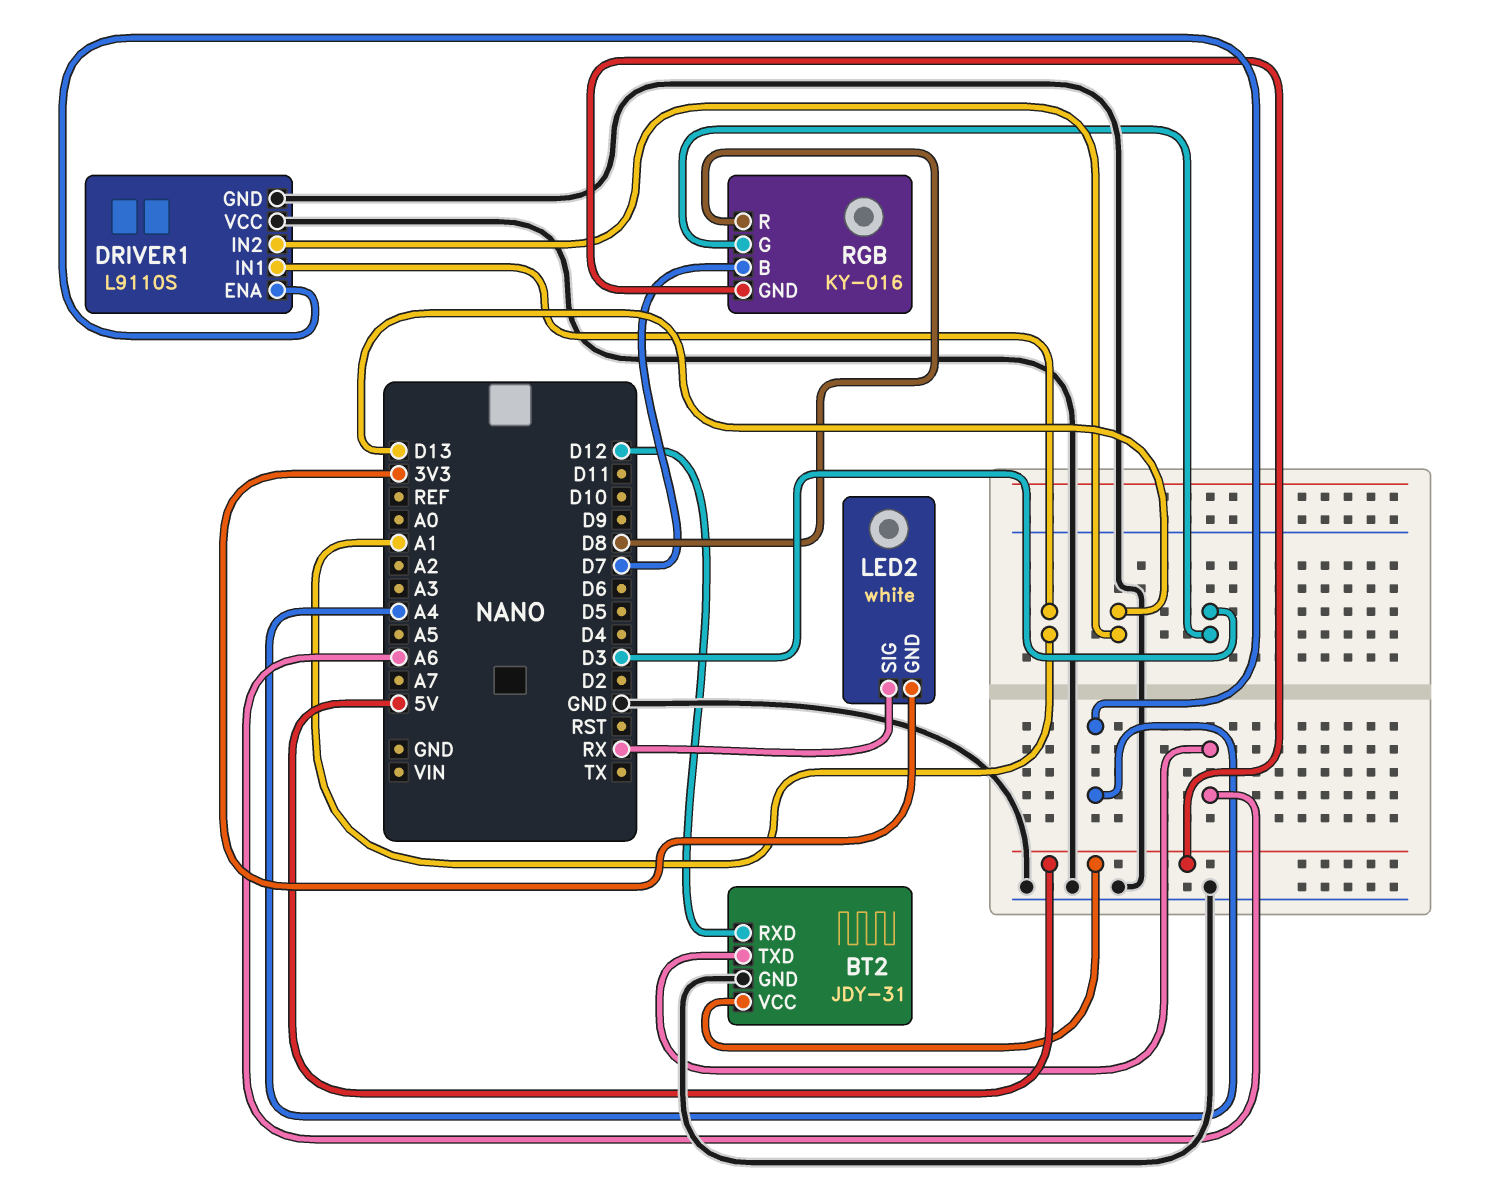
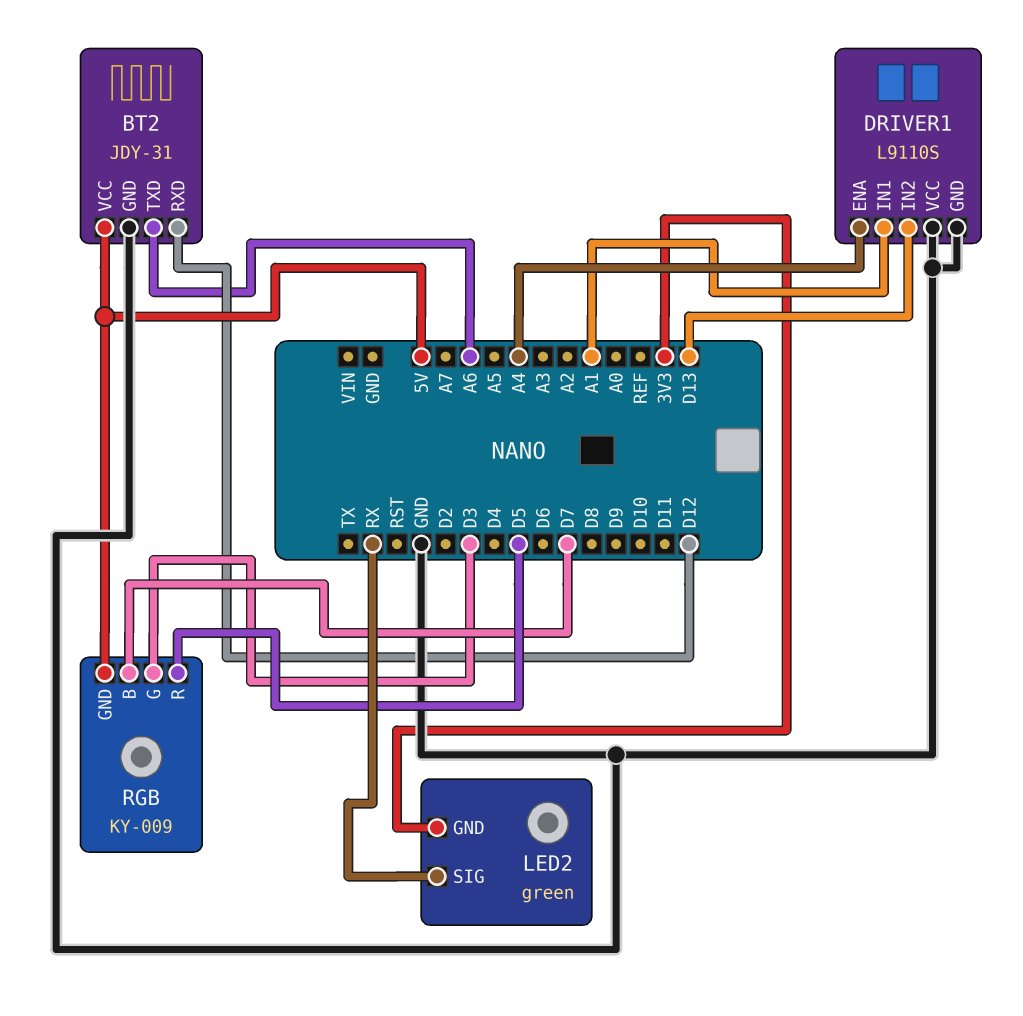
LED2: white -> green
RGB: KY-016 -> KY-009
RGB pin R: D8 -> D5

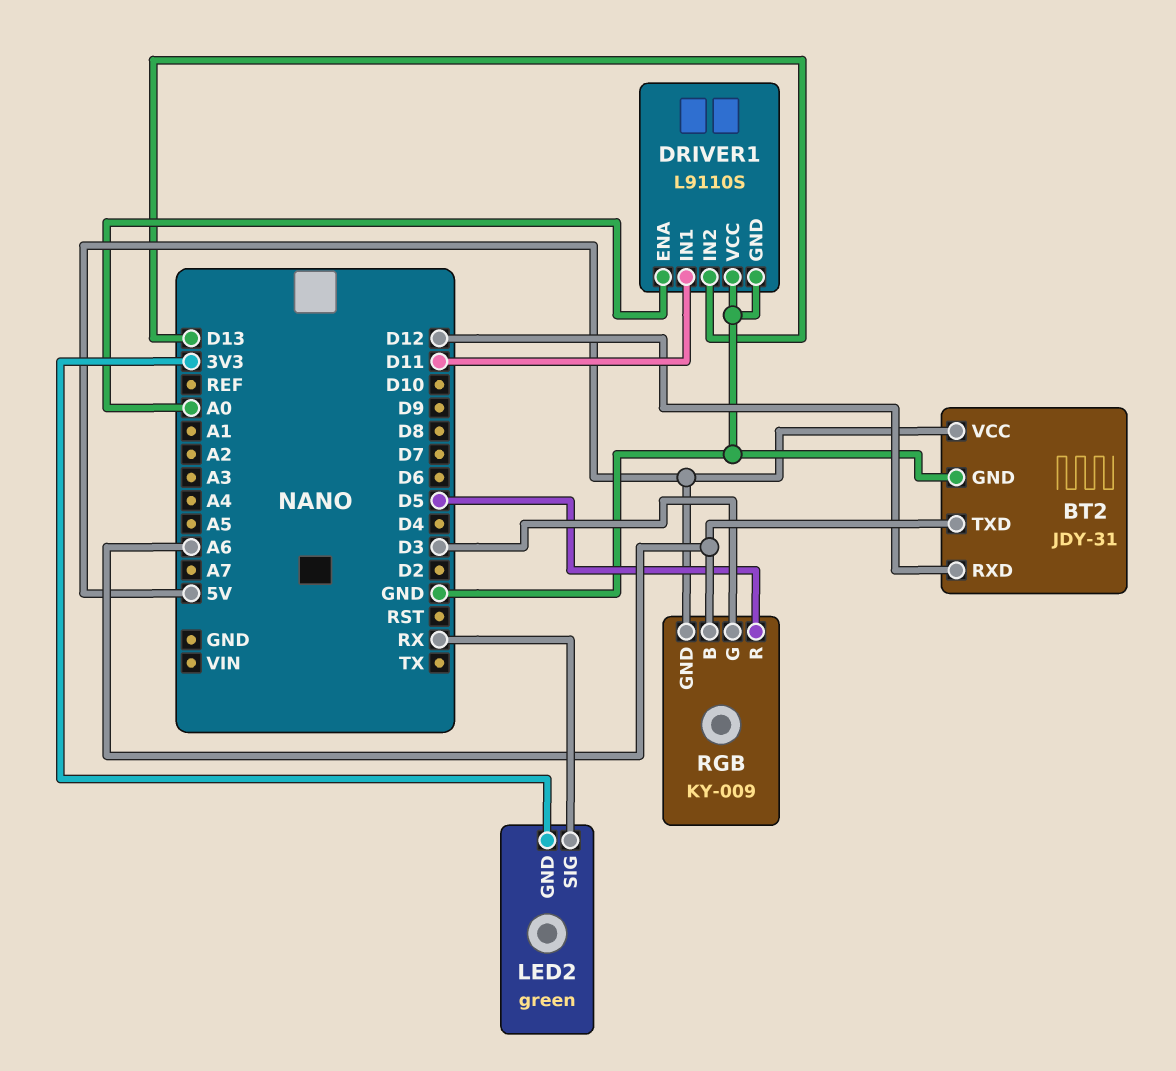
DRIVER1 pin ENA: A4 -> A0
DRIVER1 pin IN1: A1 -> D11
RGB pin B: D7 -> A6

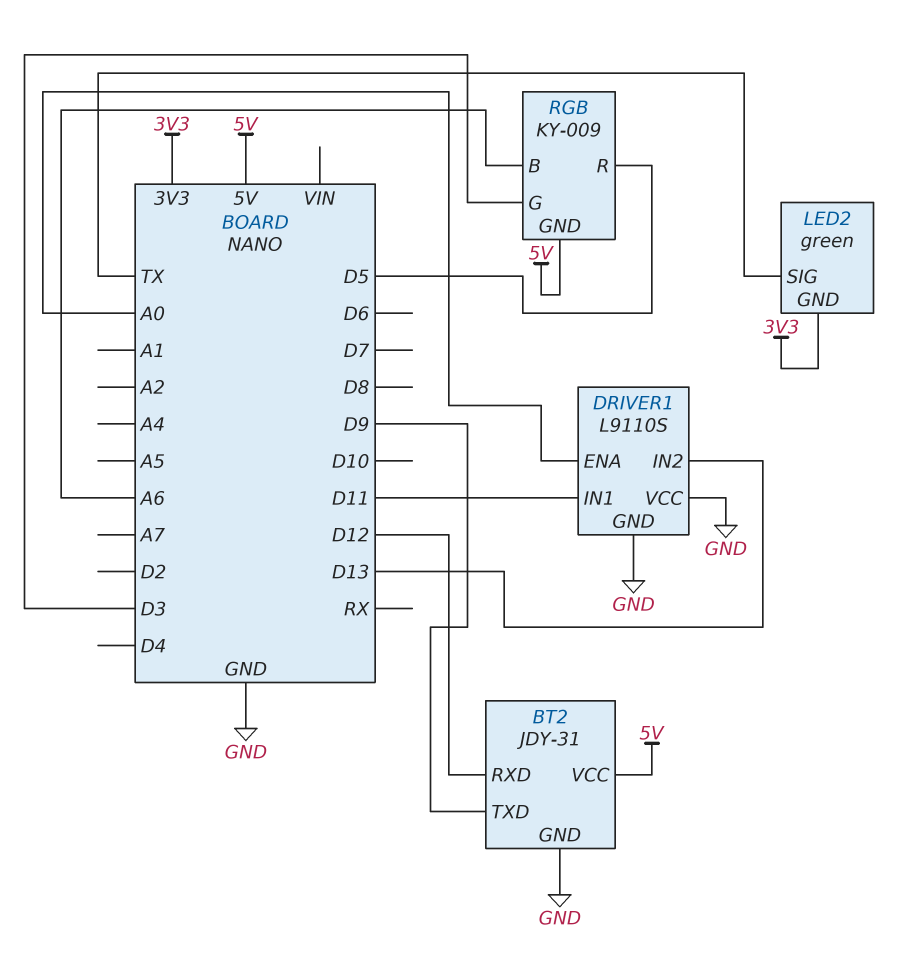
BT2 pin TXD: A6 -> D9
LED2 pin SIG: RX -> TX

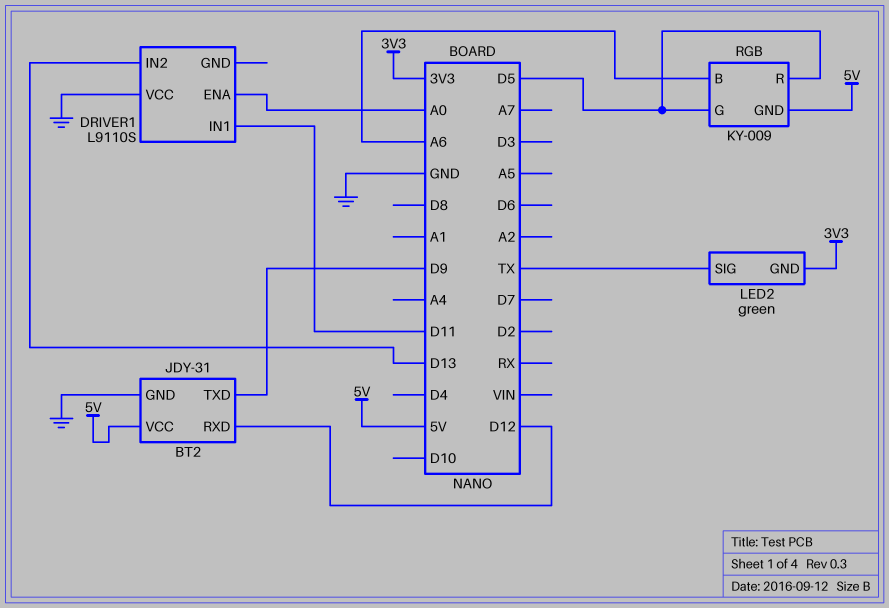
DRIVER1 pin GND: GND -> none
RGB pin G: D3 -> D5

